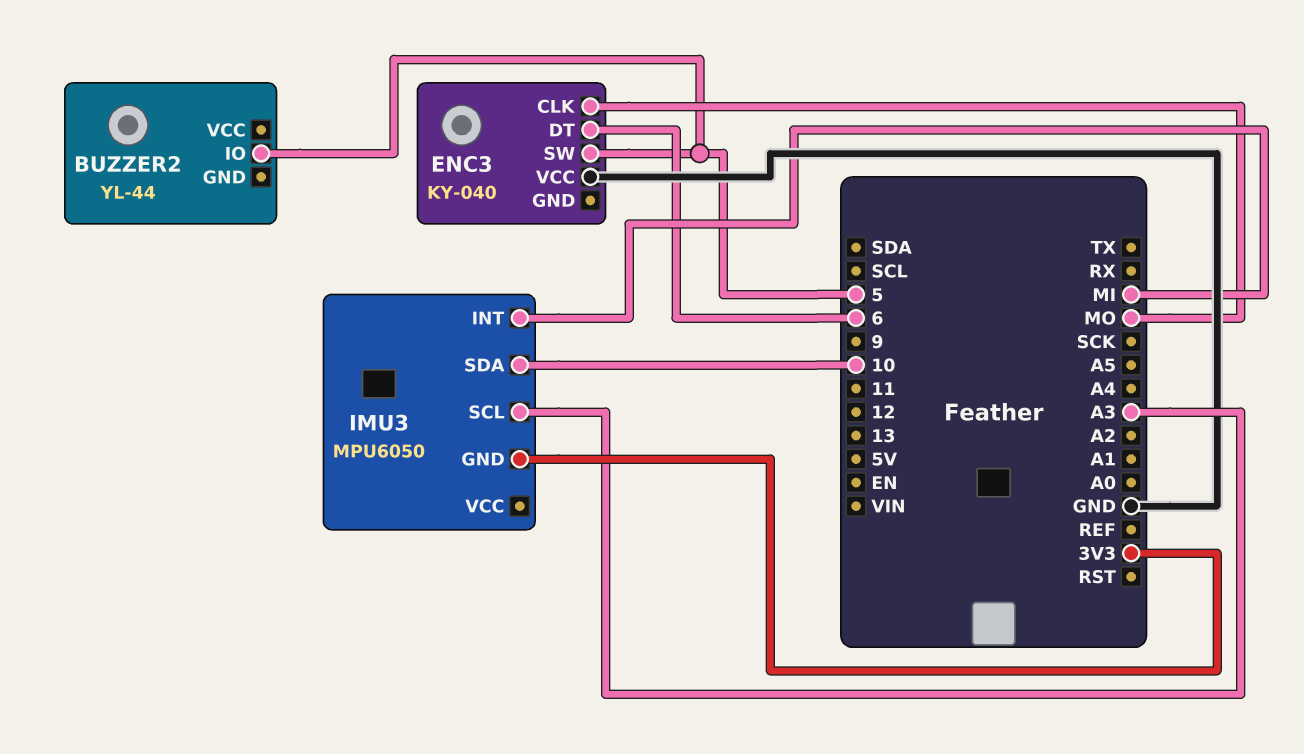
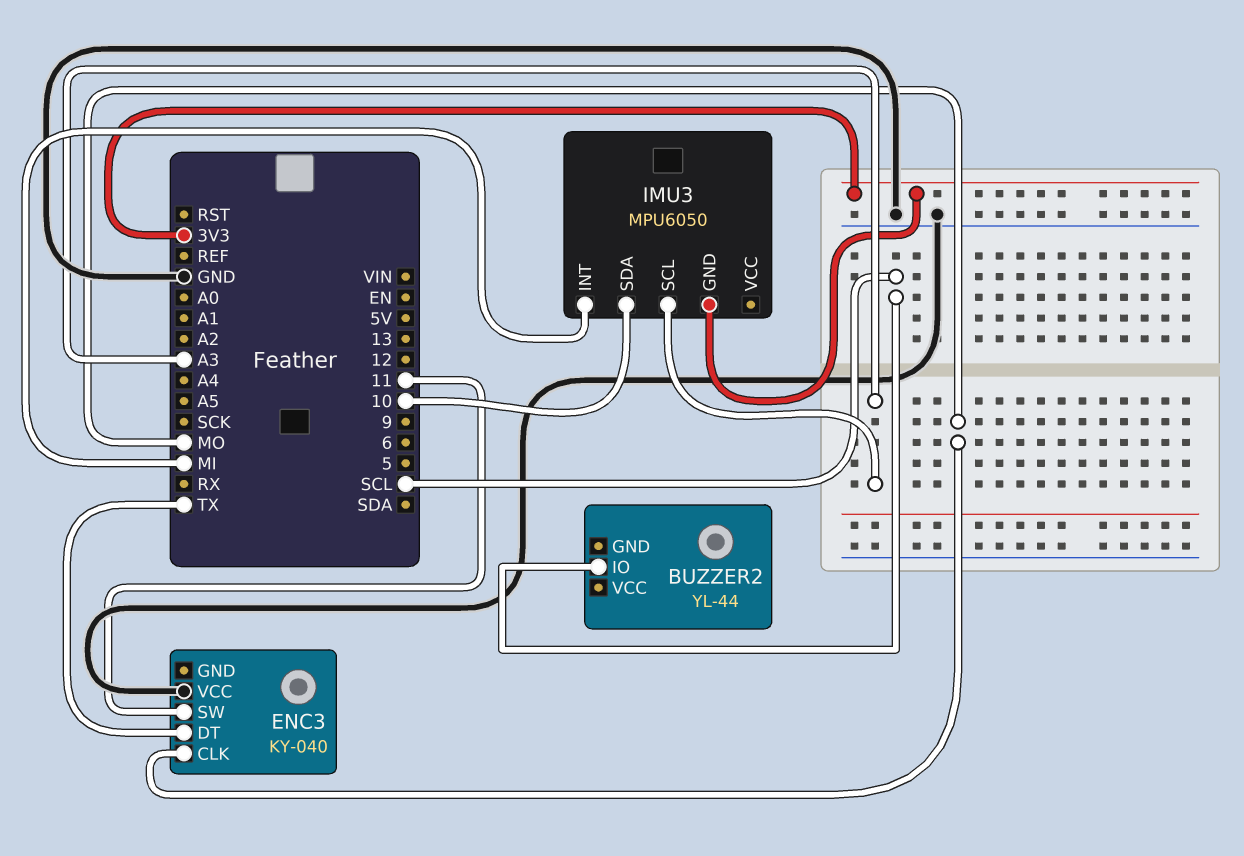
BUZZER2 pin IO: 5 -> SCL
ENC3 pin DT: 6 -> TX
ENC3 pin SW: 5 -> 11

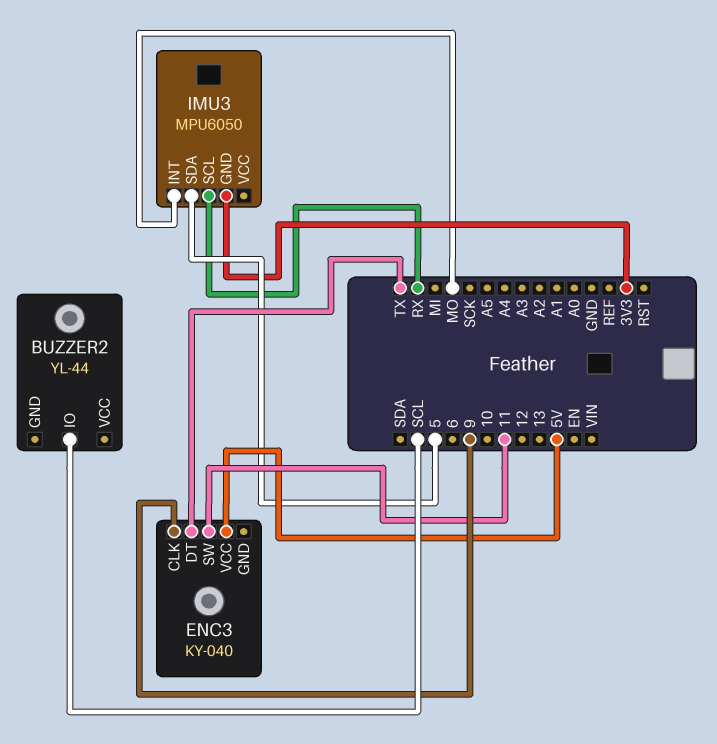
ENC3 pin CLK: MO -> 9
ENC3 pin VCC: GND -> 5V
IMU3 pin INT: MI -> MO
IMU3 pin SCL: A3 -> RX
IMU3 pin SDA: 10 -> 5

